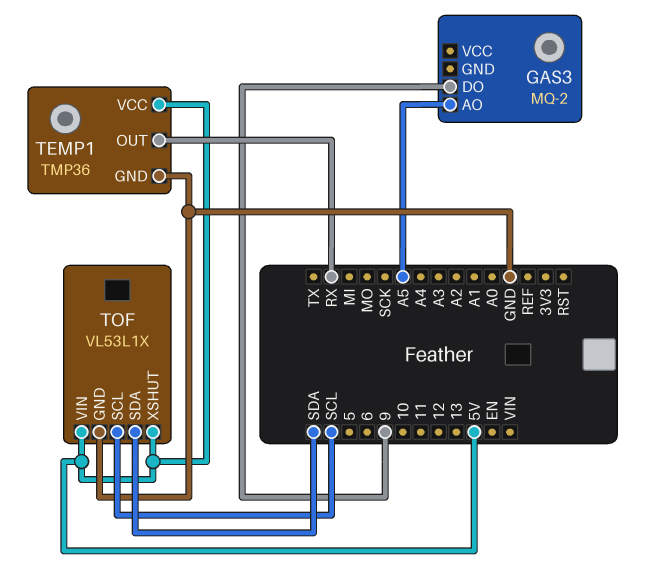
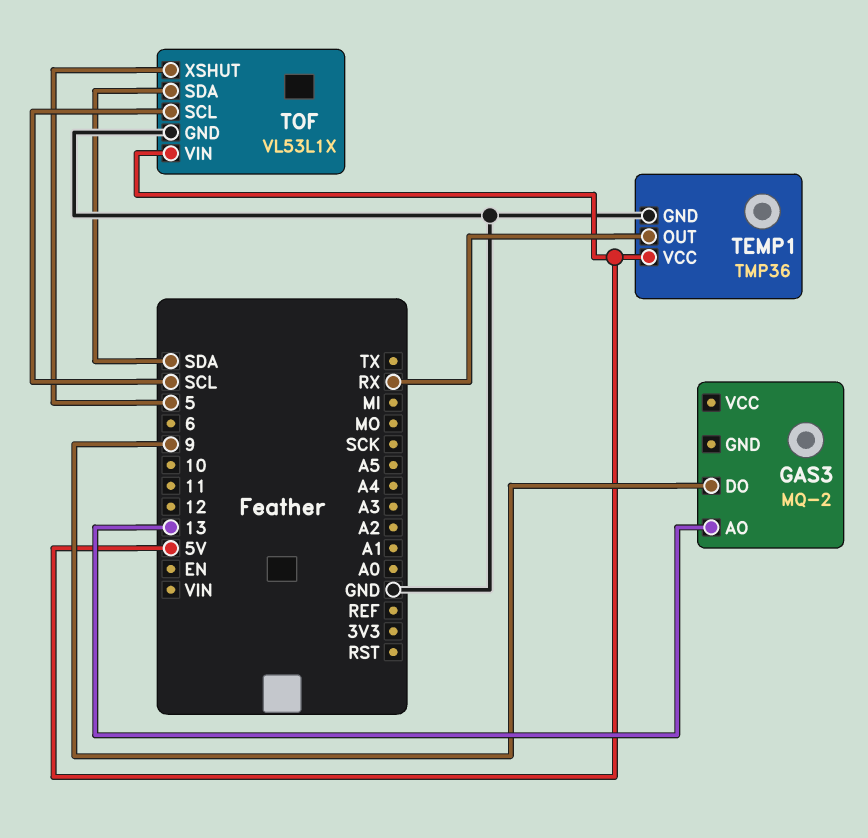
GAS3 pin AO: A5 -> 13
TOF pin XSHUT: 5V -> 5

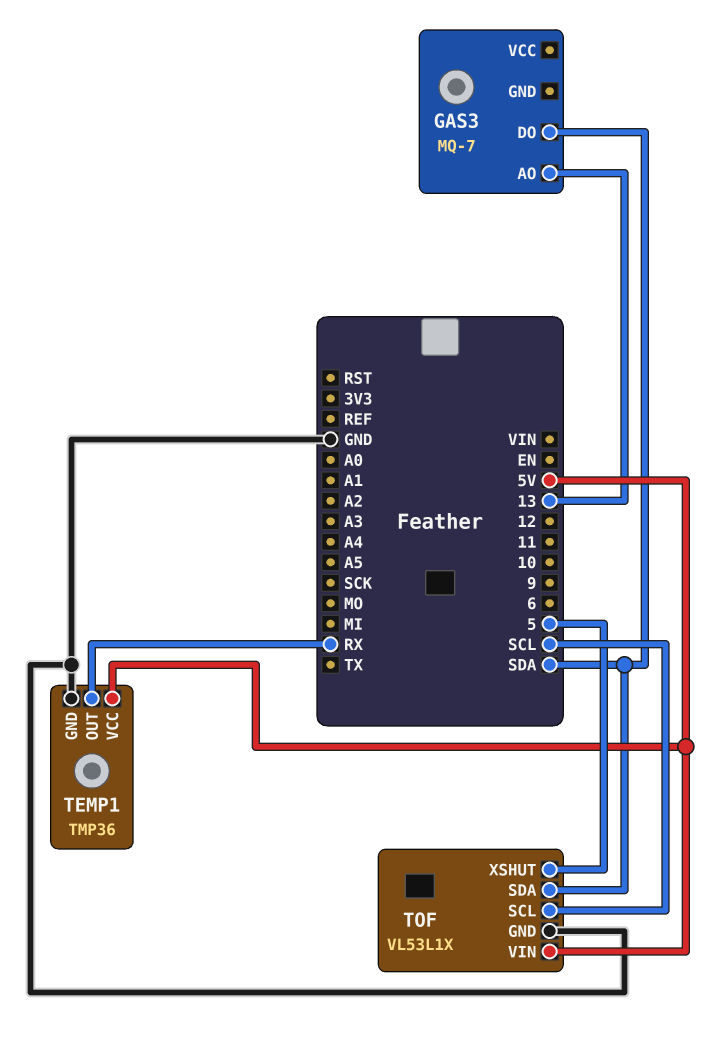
GAS3: MQ-2 -> MQ-7
GAS3 pin DO: 9 -> SDA

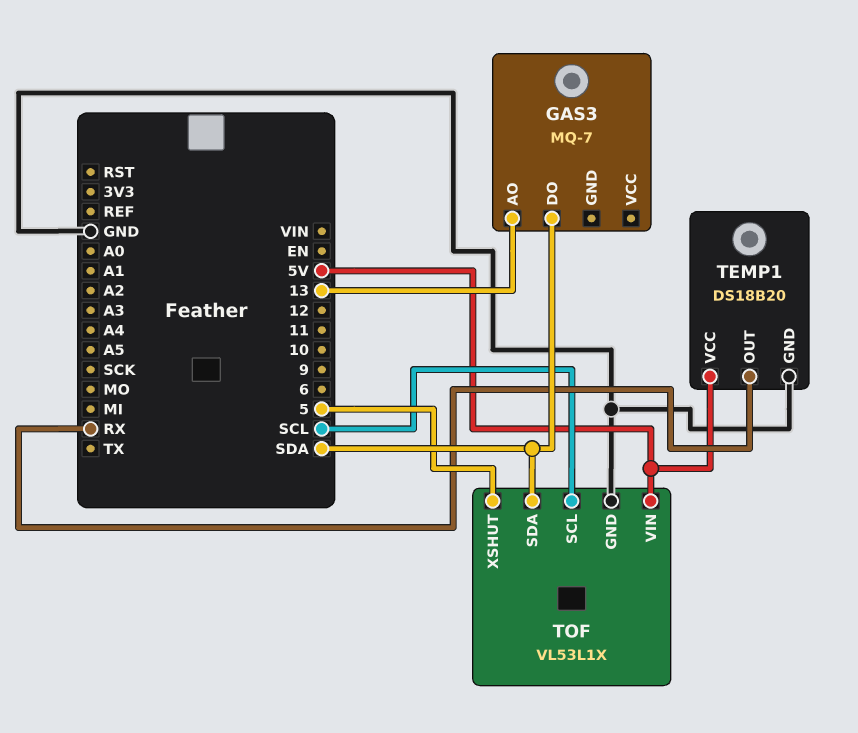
TEMP1: TMP36 -> DS18B20

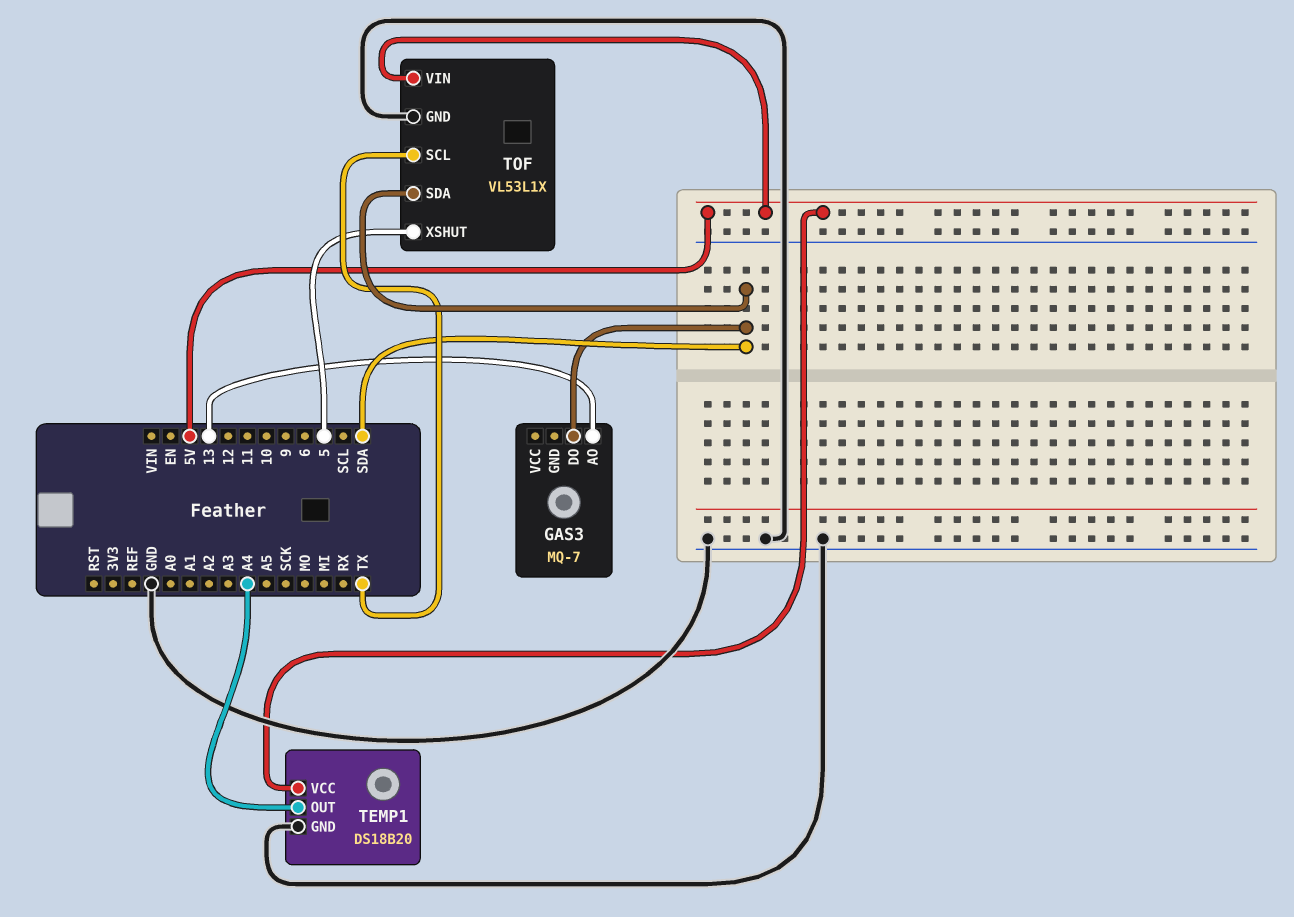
TEMP1 pin OUT: RX -> A4
TOF pin SCL: SCL -> TX

